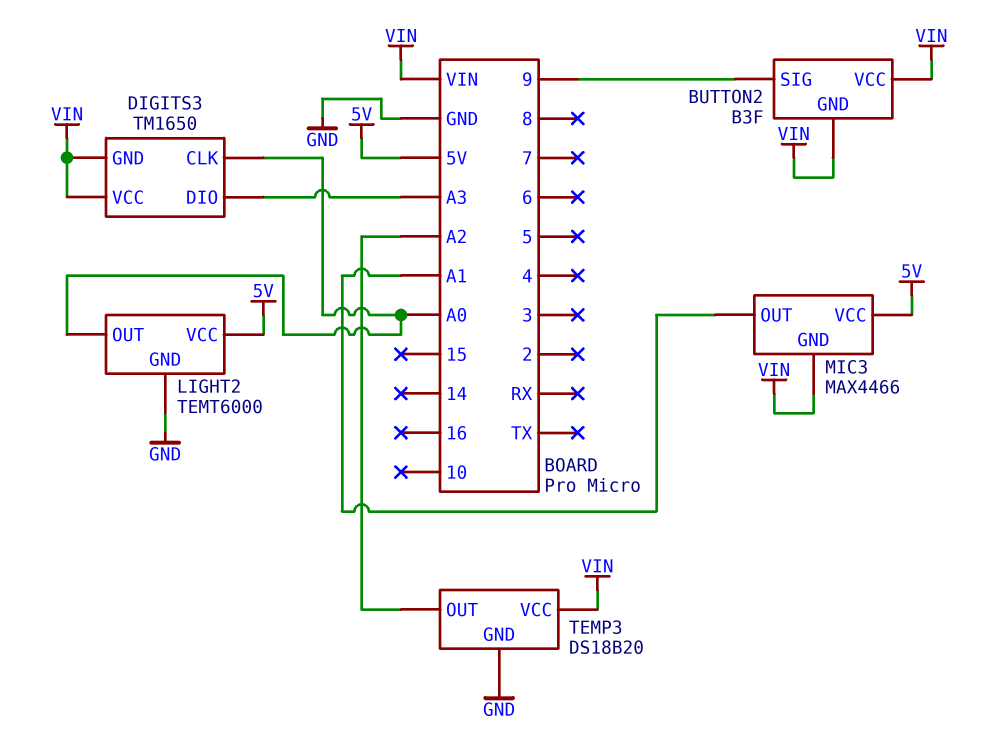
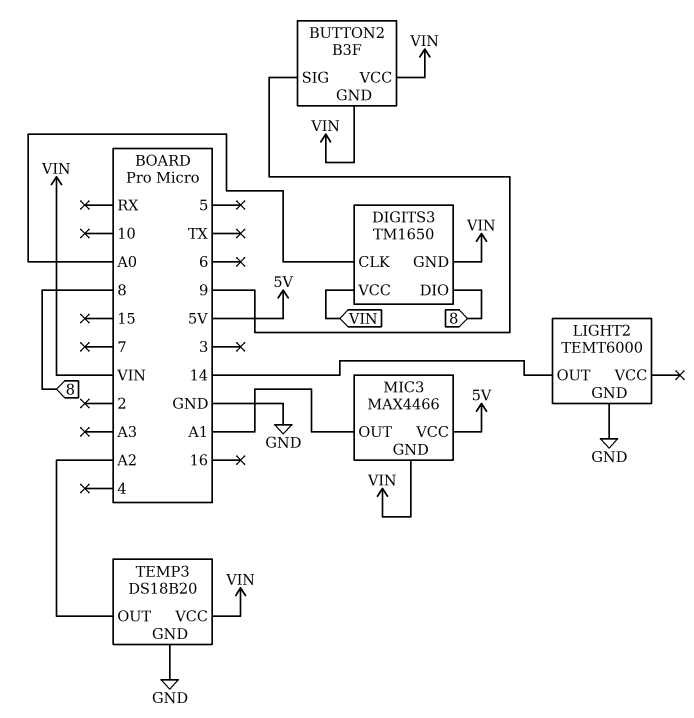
DIGITS3 pin DIO: A3 -> 8
LIGHT2 pin OUT: A0 -> 14
LIGHT2 pin VCC: 5V -> none

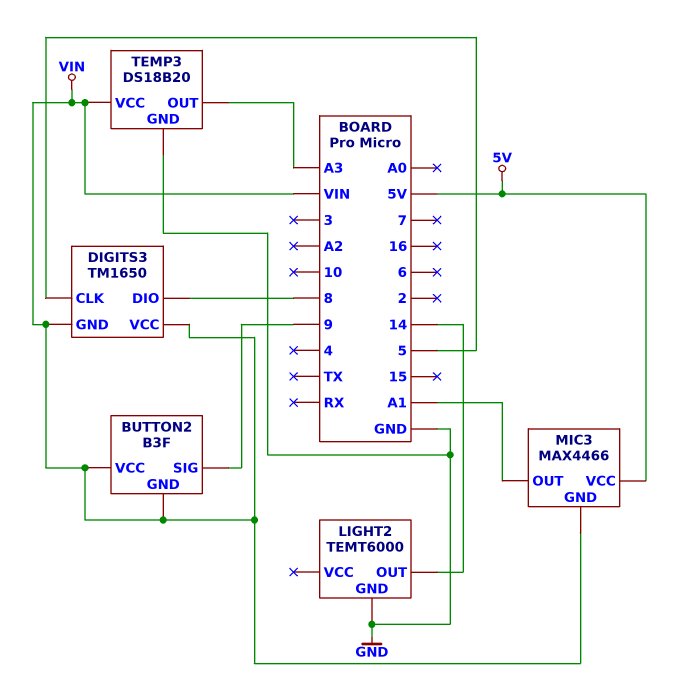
DIGITS3 pin CLK: A0 -> 5
TEMP3 pin OUT: A2 -> A3

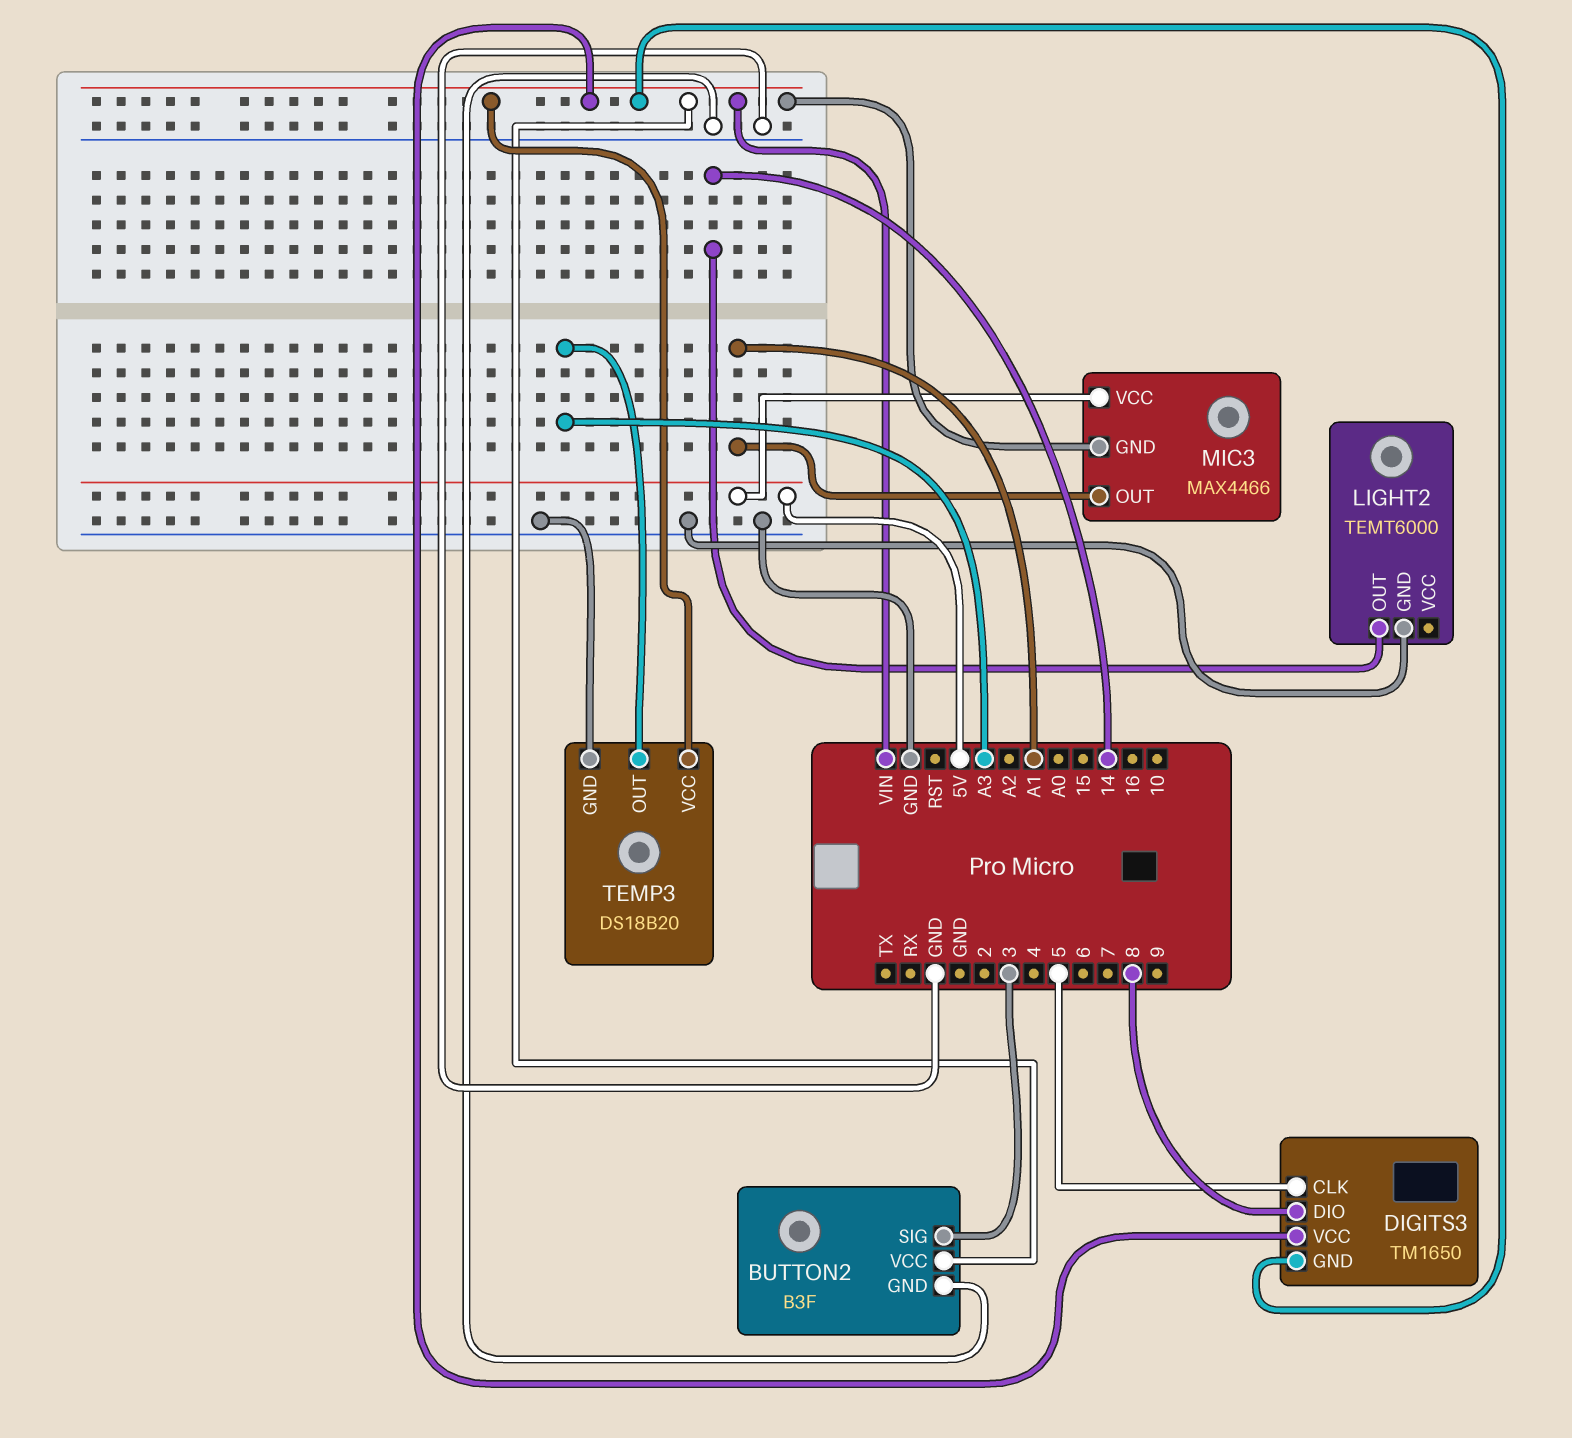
BUTTON2 pin GND: VIN -> GND
BUTTON2 pin SIG: 9 -> 3

